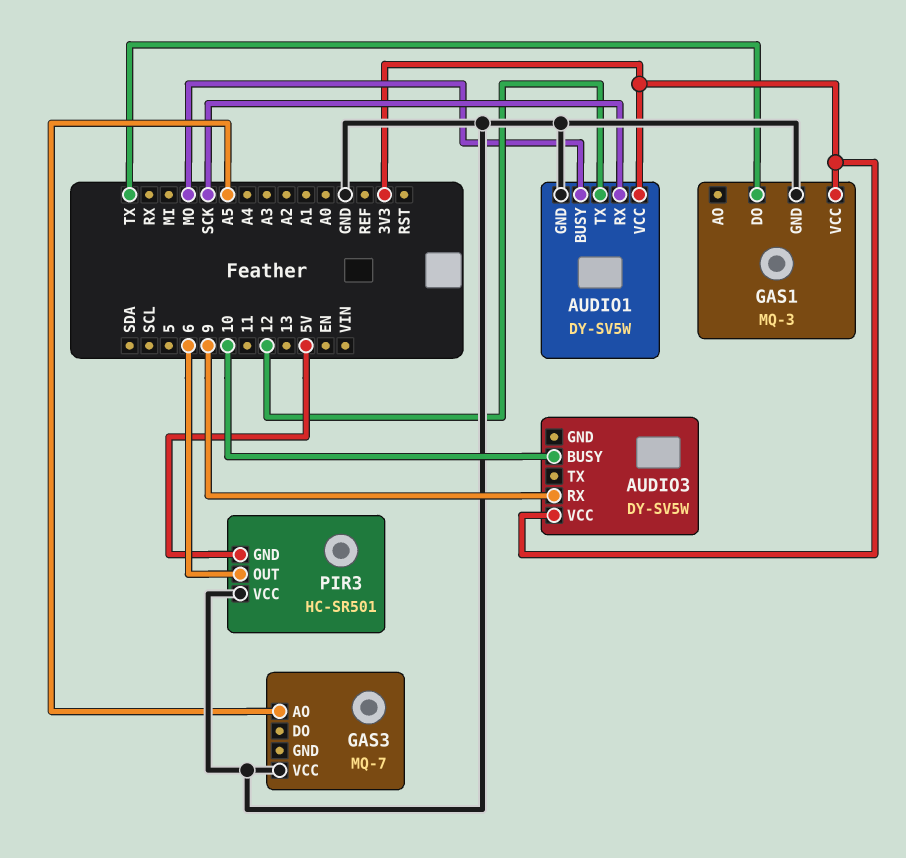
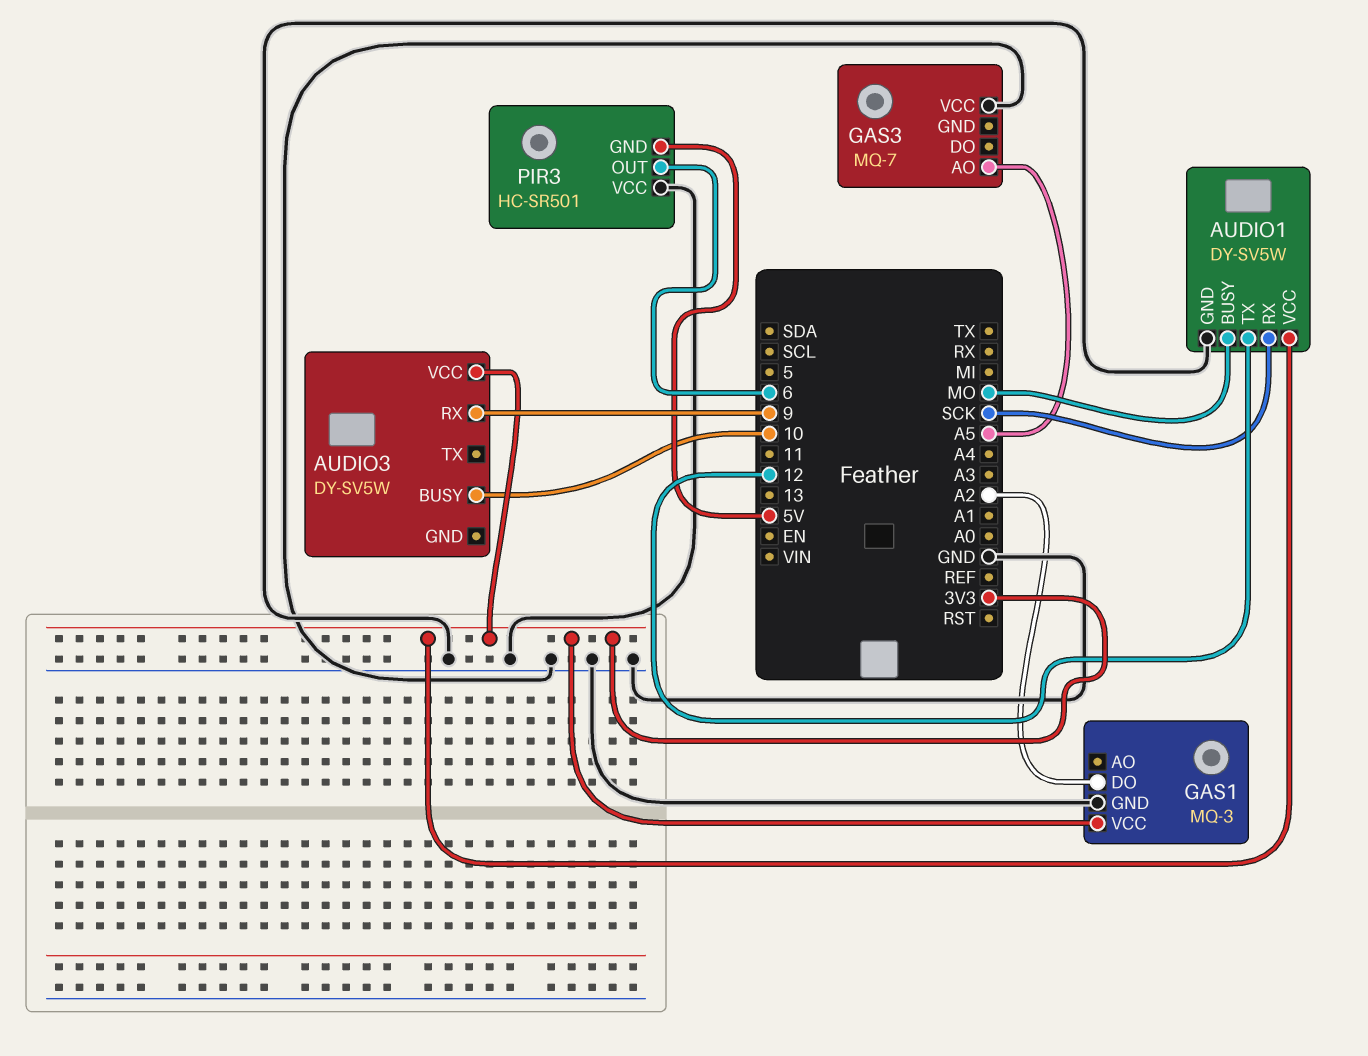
GAS1 pin DO: TX -> A2

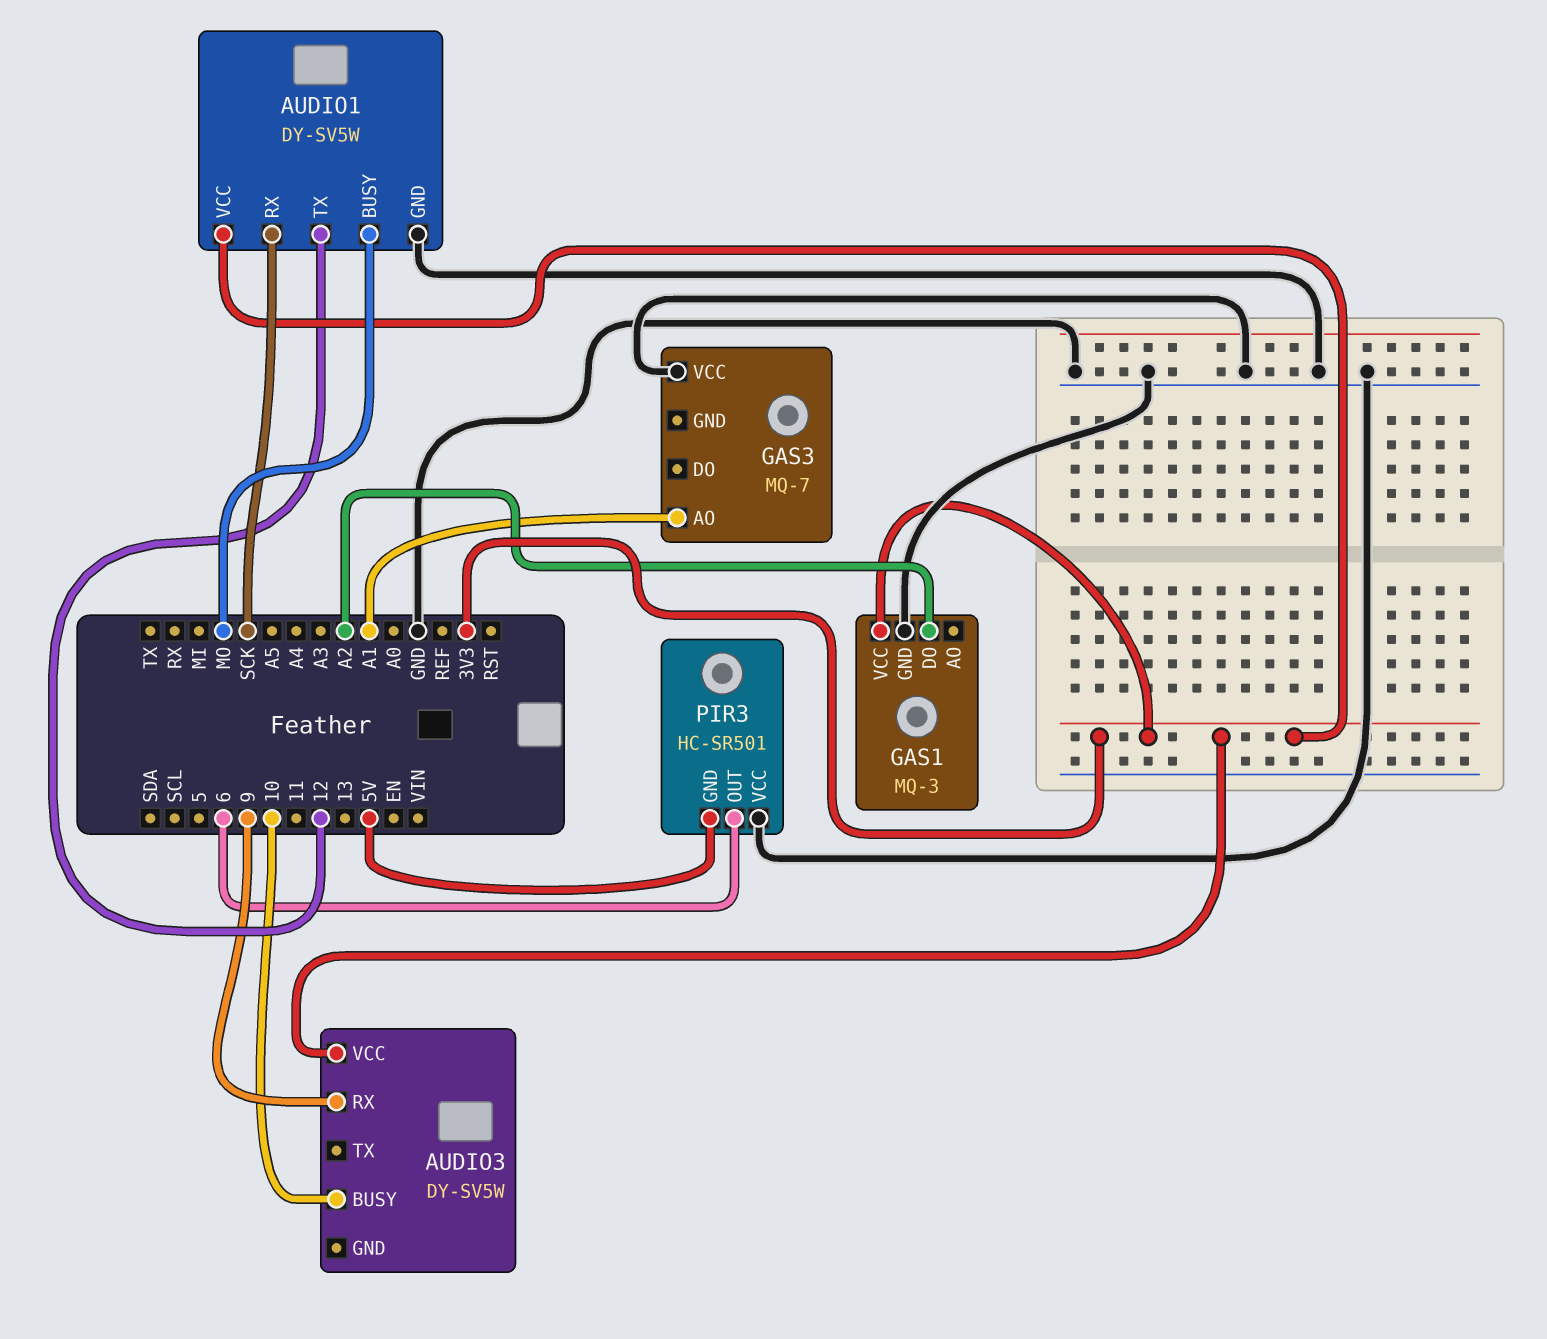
GAS3 pin AO: A5 -> A1

